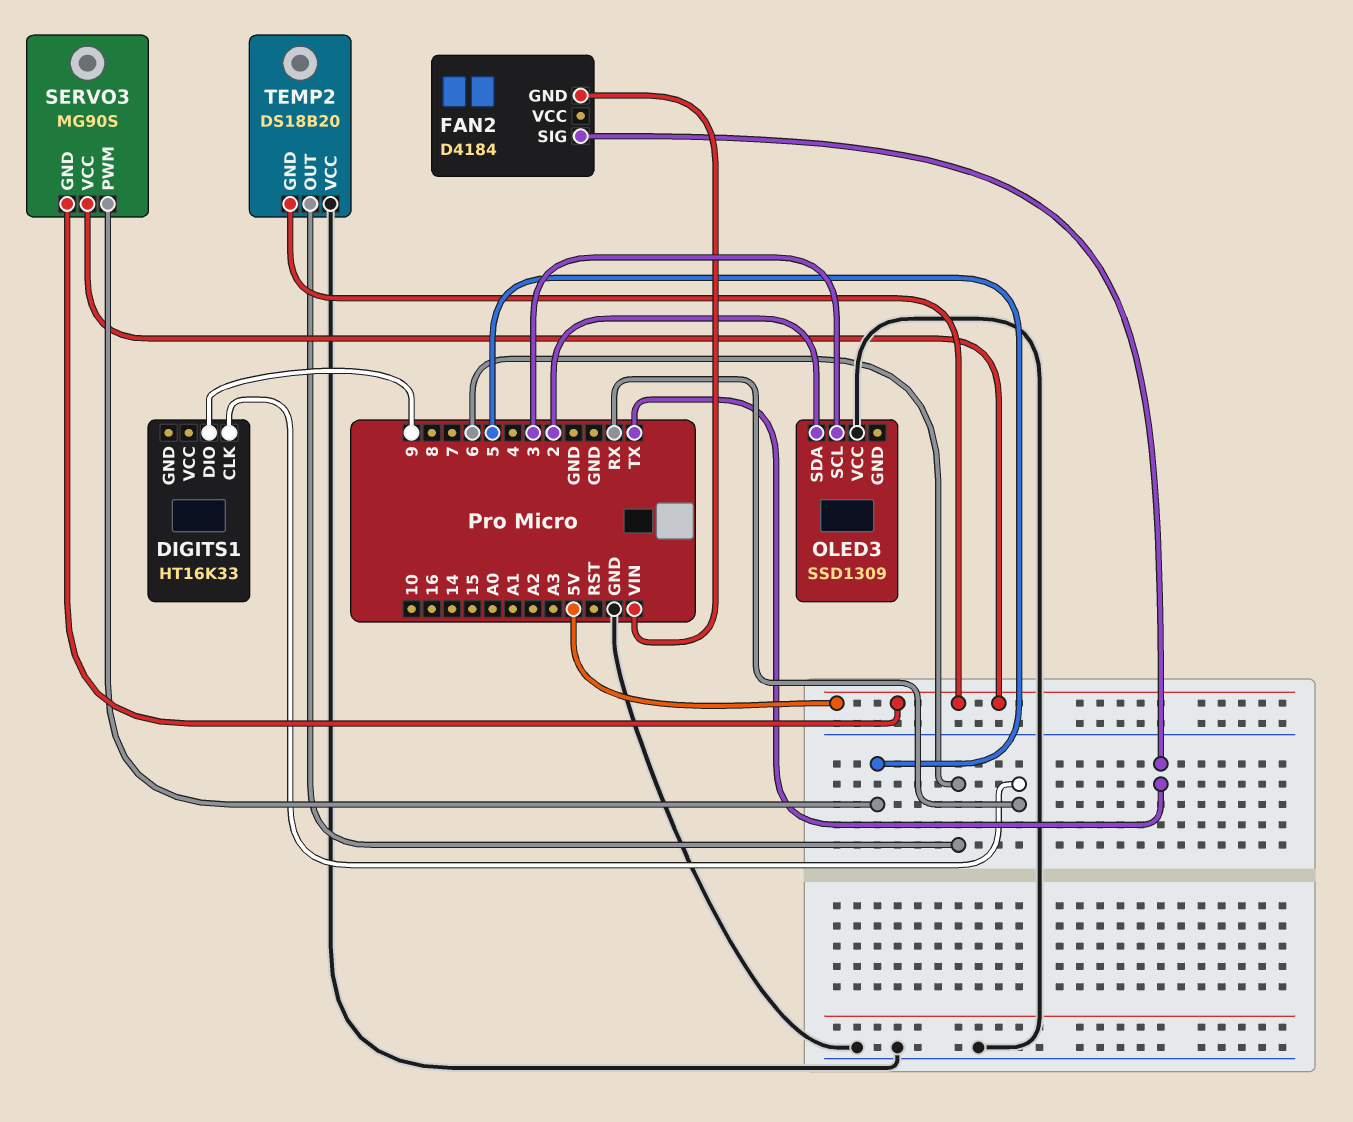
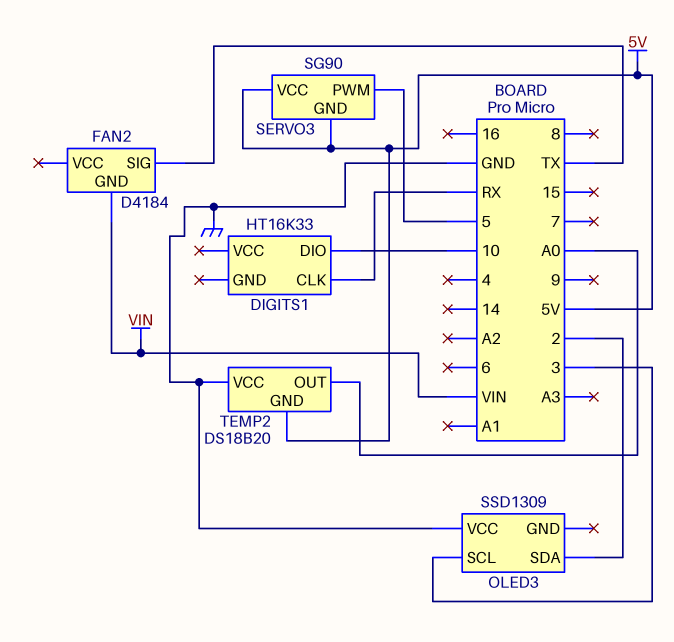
DIGITS1 pin DIO: 9 -> 10
SERVO3: MG90S -> SG90
TEMP2 pin OUT: 6 -> A0

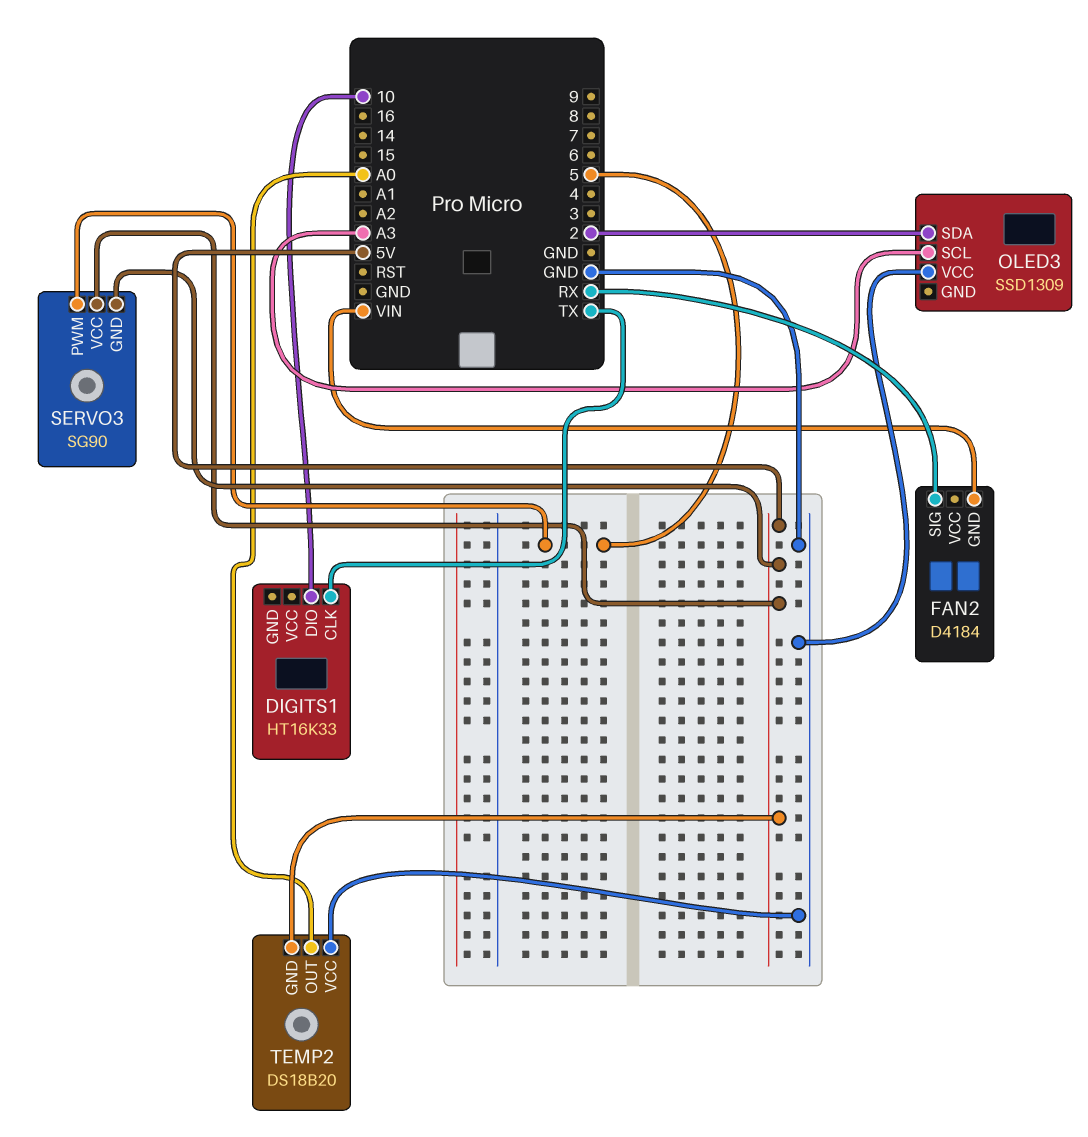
DIGITS1 pin CLK: RX -> TX
FAN2 pin SIG: TX -> RX
OLED3 pin SCL: 3 -> A3

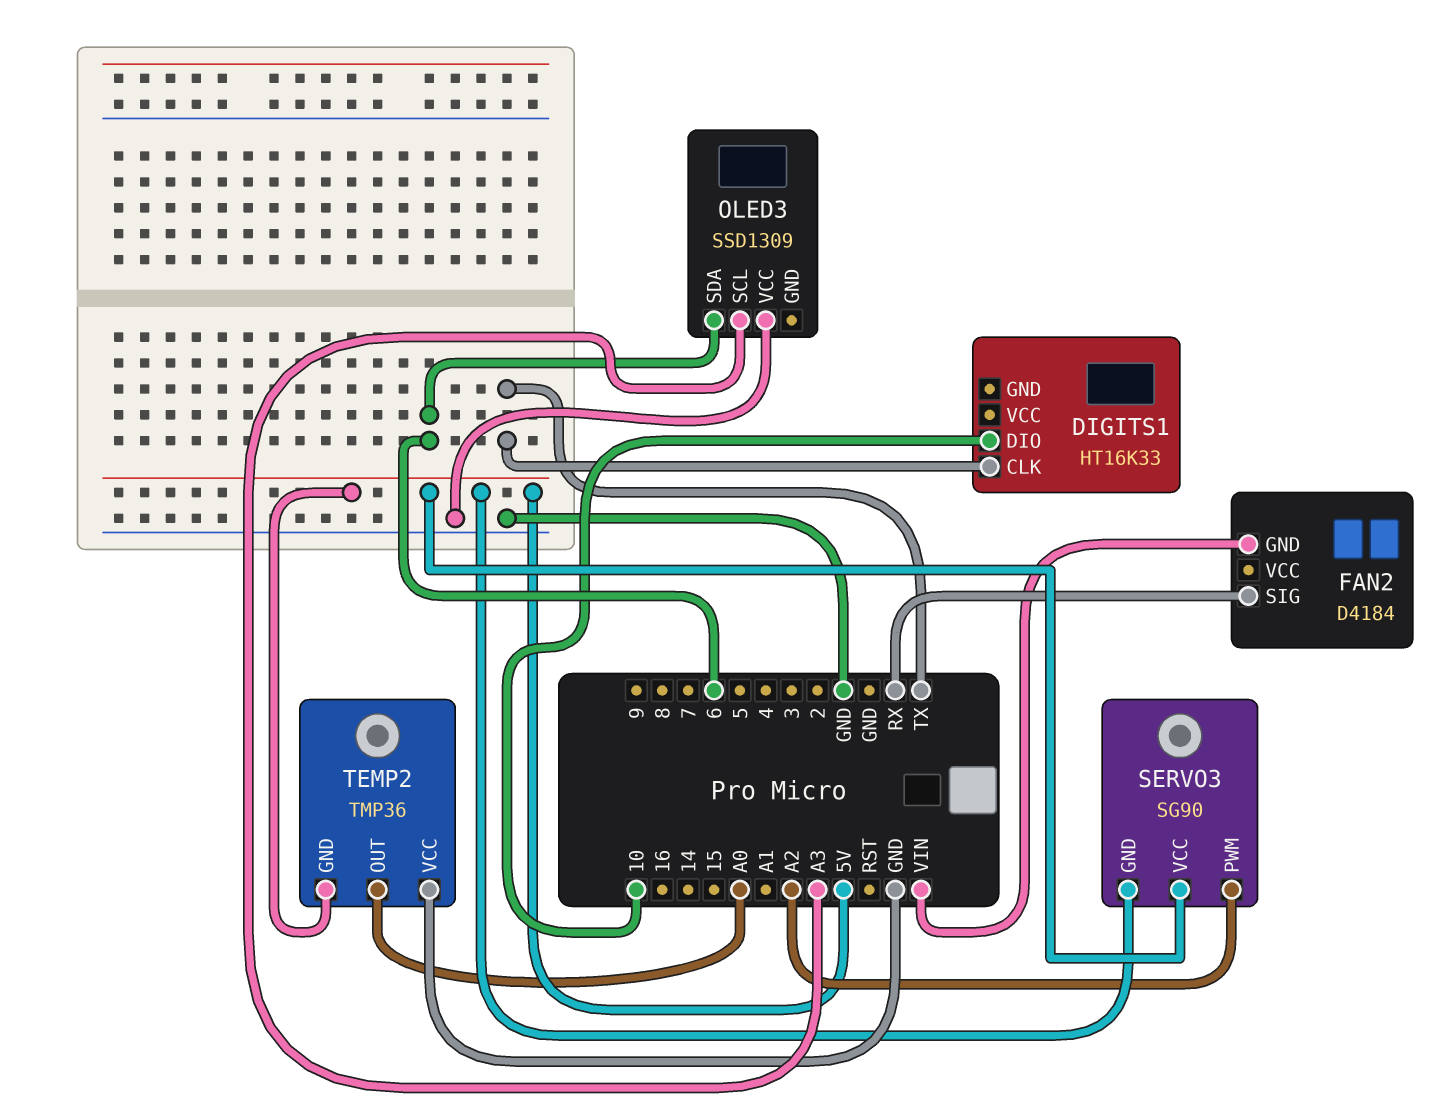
OLED3 pin SDA: 2 -> 6
SERVO3 pin PWM: 5 -> A2
TEMP2: DS18B20 -> TMP36

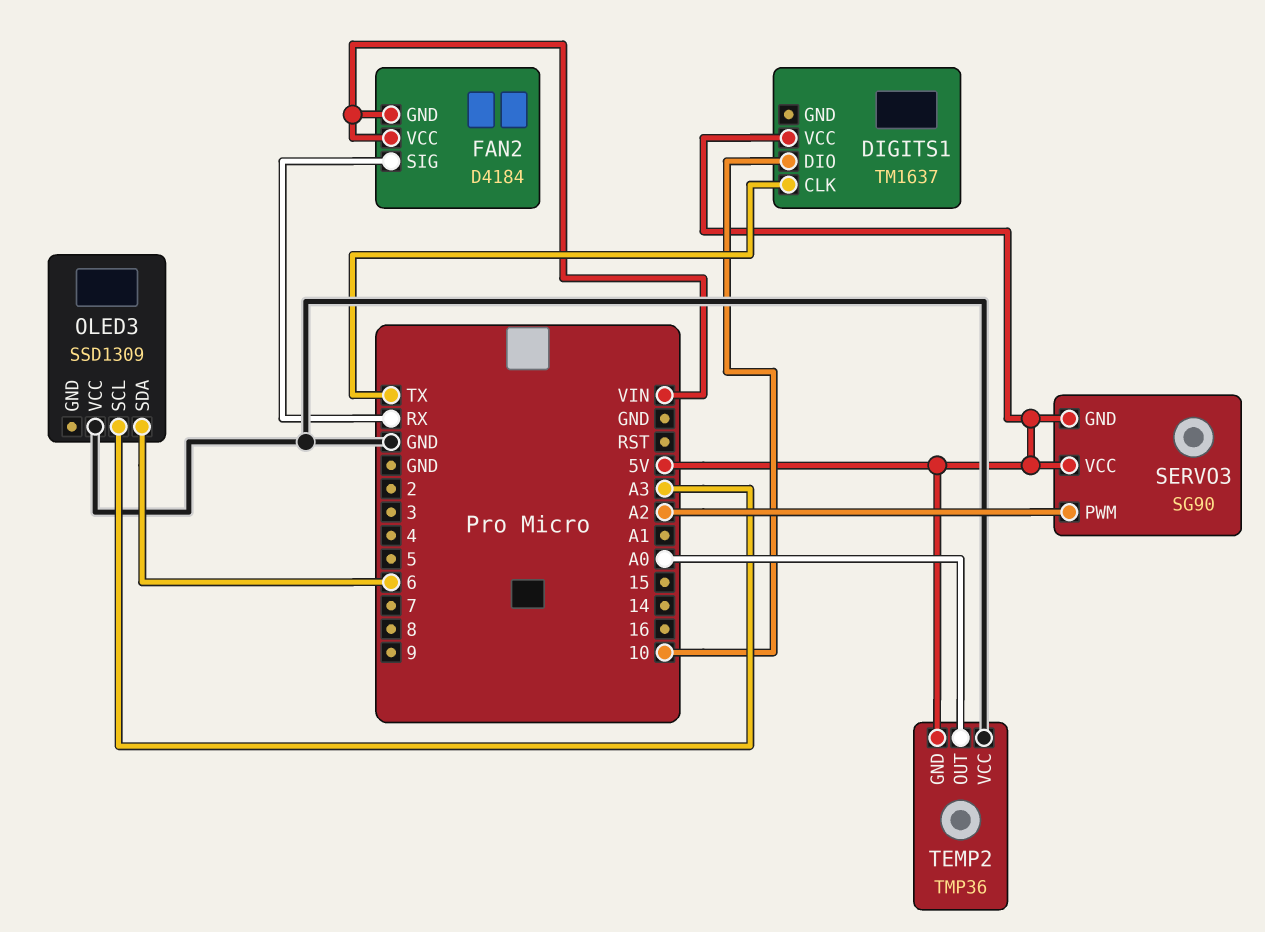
DIGITS1: HT16K33 -> TM1637
DIGITS1 pin VCC: none -> 5V
FAN2 pin VCC: none -> VIN

